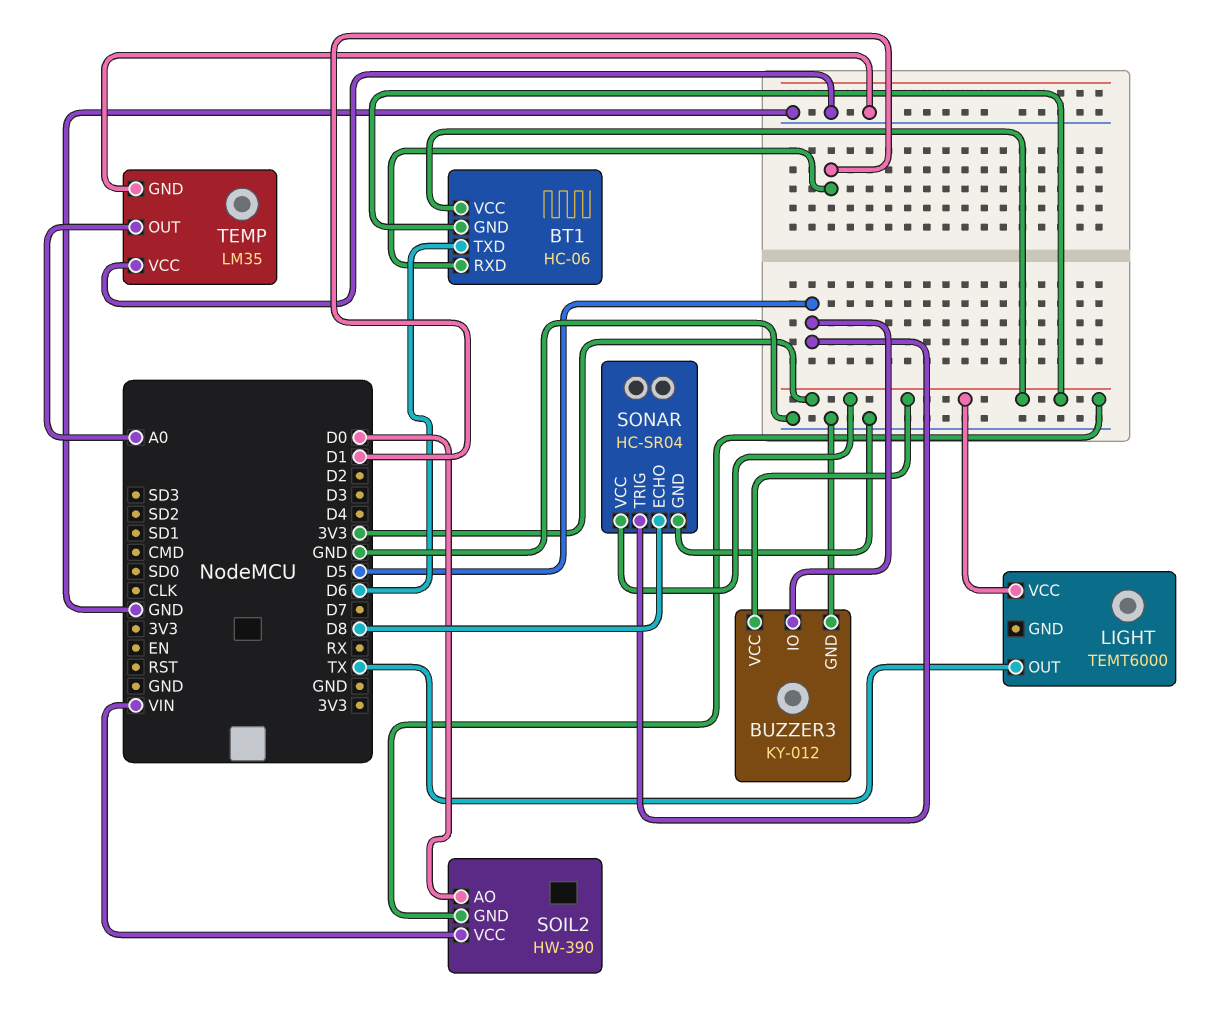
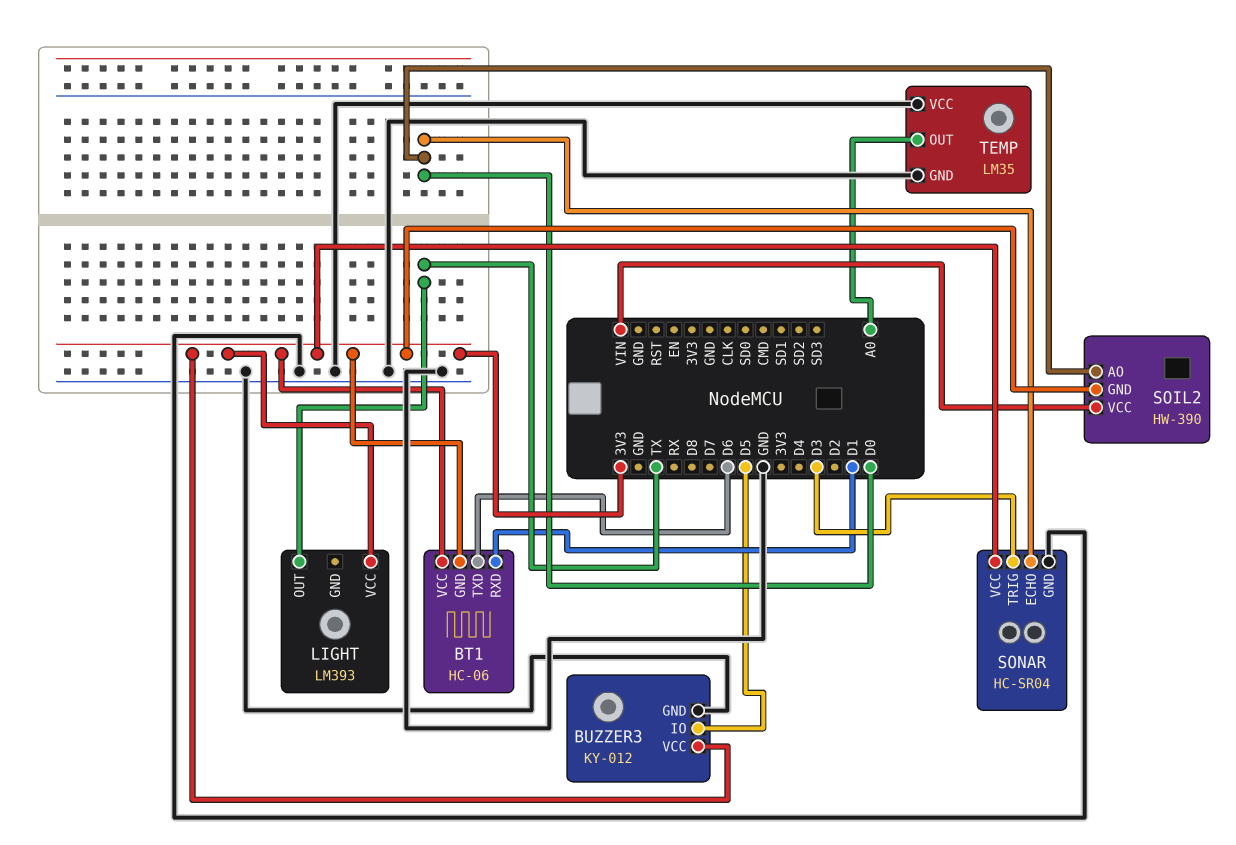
LIGHT: TEMT6000 -> LM393
SONAR pin ECHO: D8 -> D0
SONAR pin TRIG: D5 -> D3

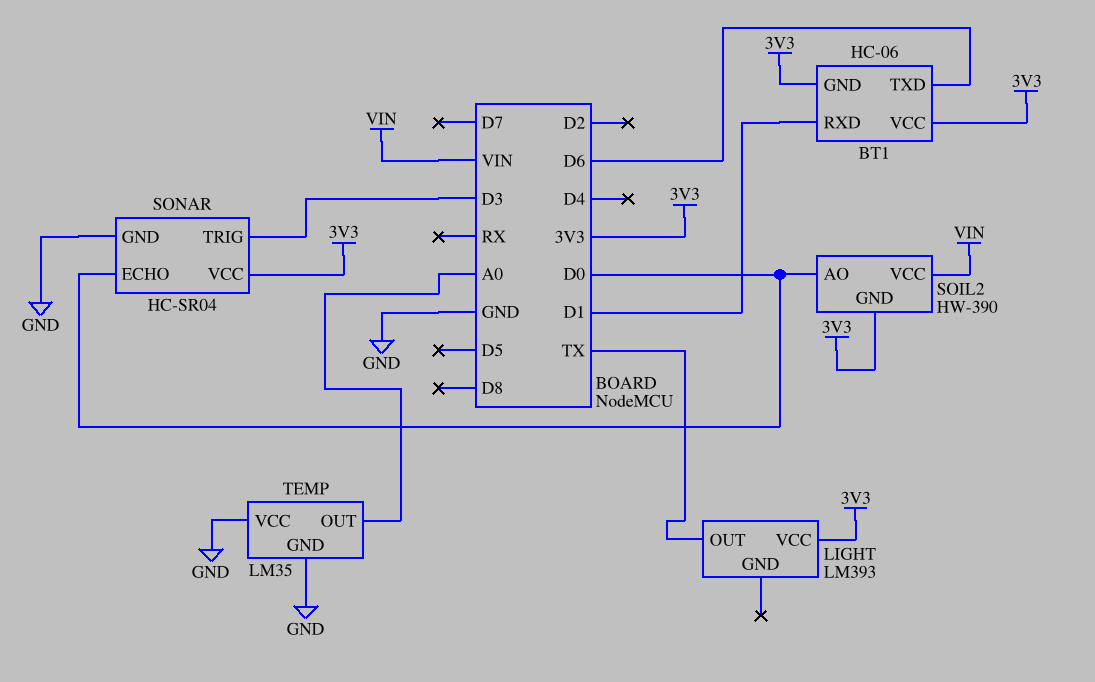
BUZZER3: KY-012 -> none
BUZZER3 pin GND: GND -> none
BUZZER3 pin IO: D5 -> none
BUZZER3 pin VCC: 3V3 -> none

